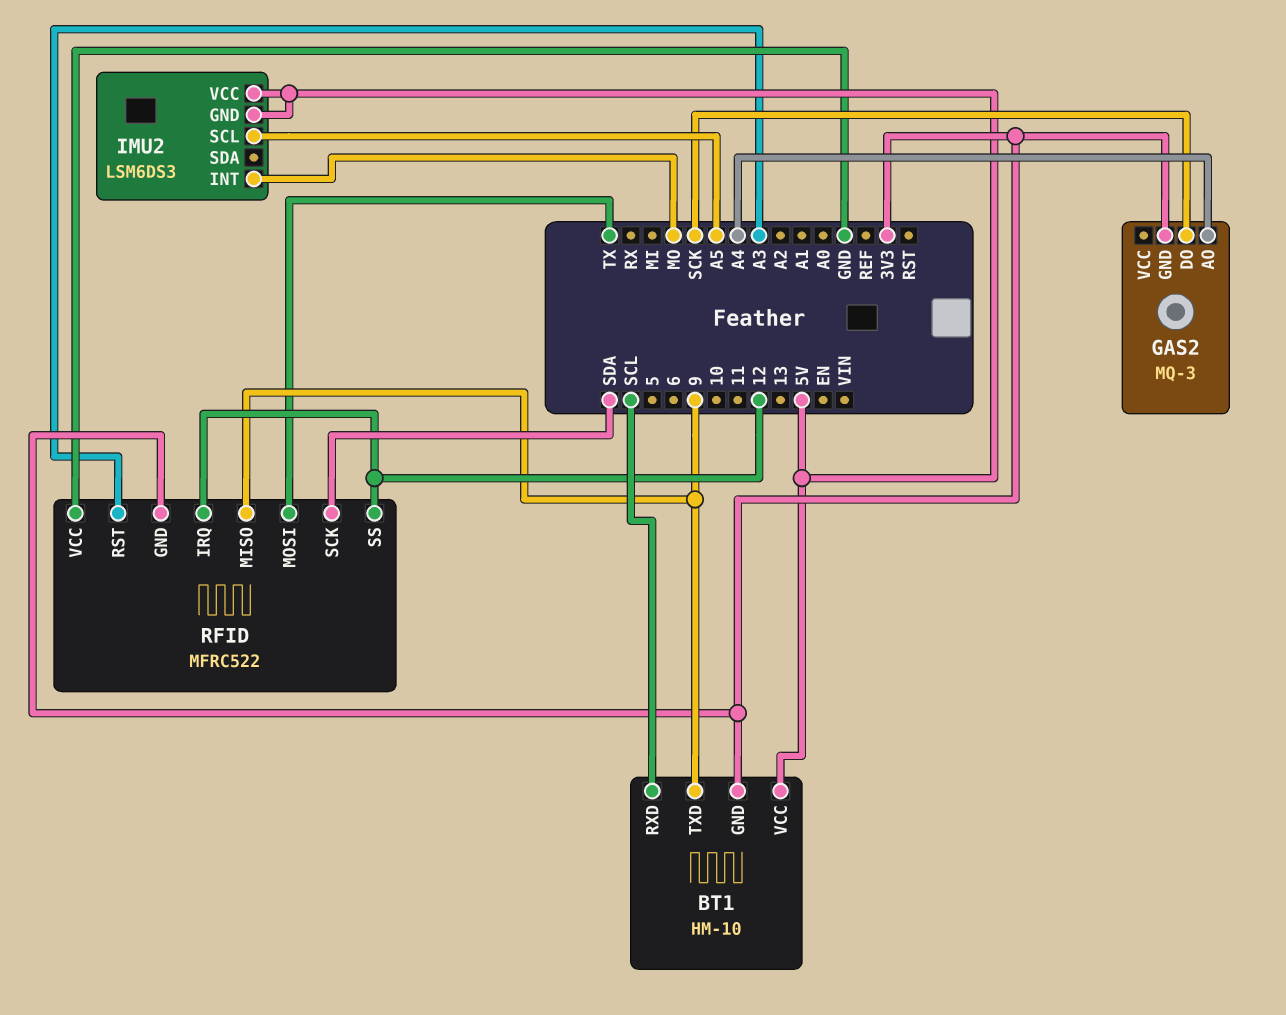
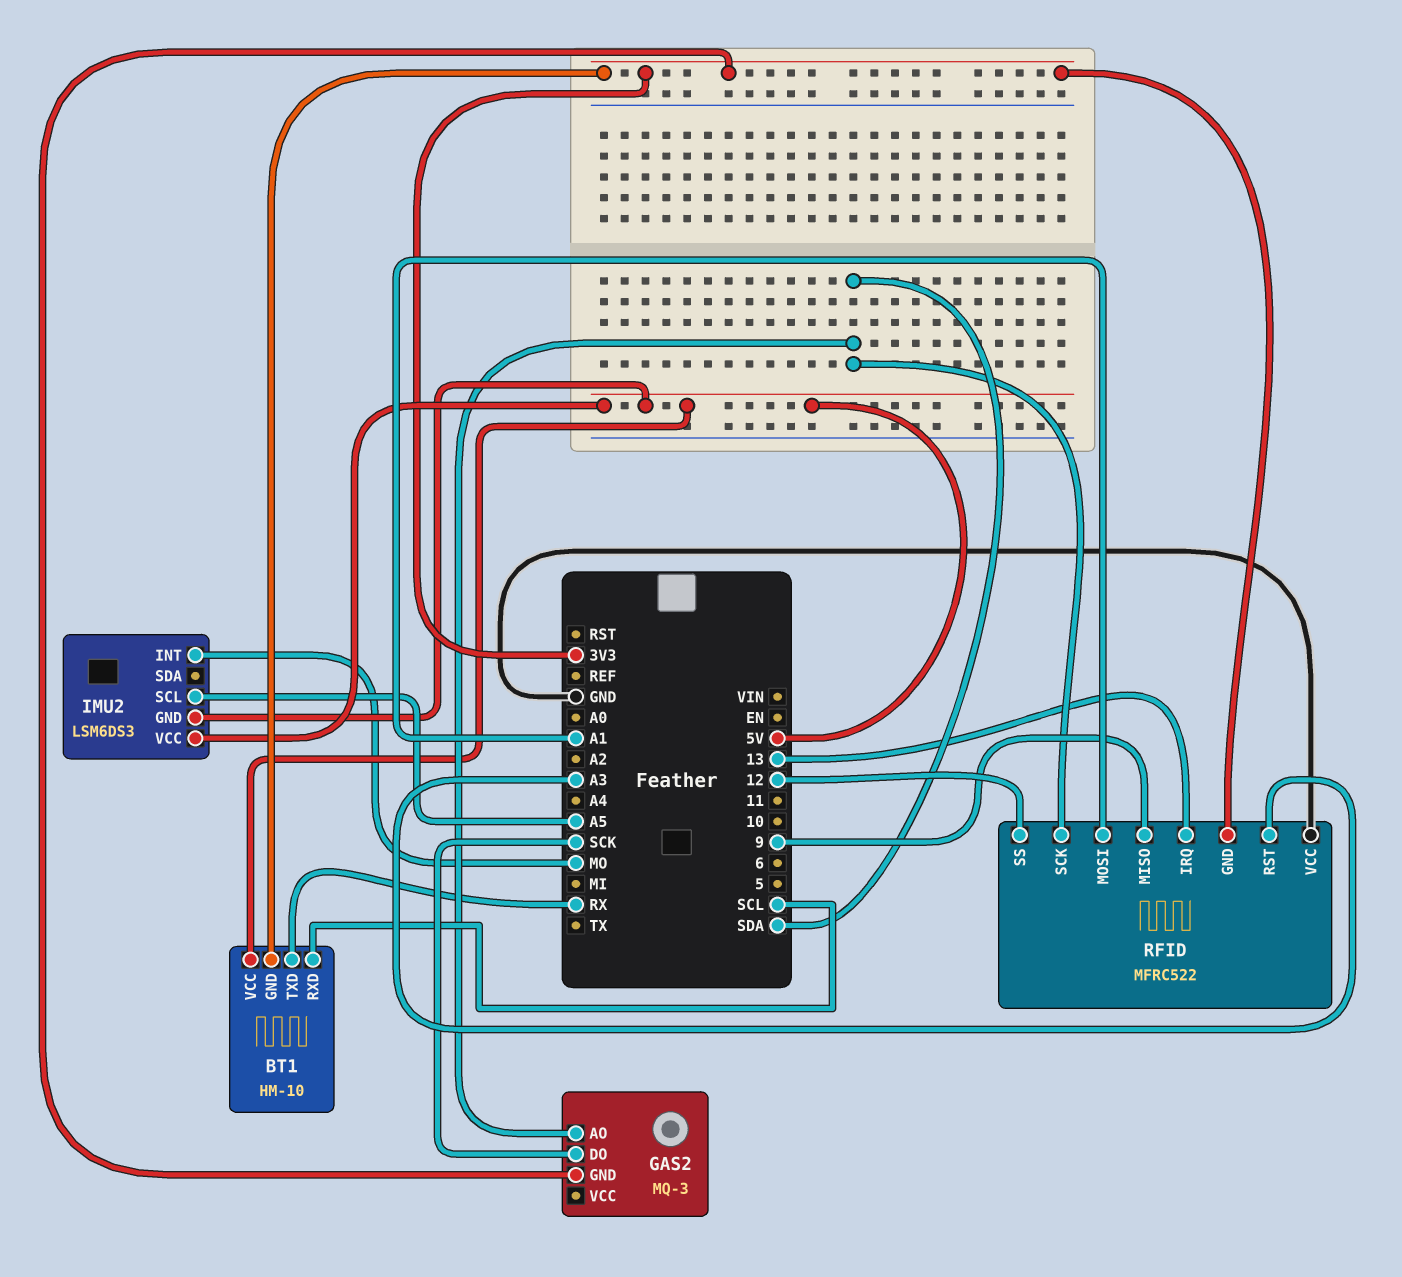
BT1 pin TXD: 9 -> RX
GAS2 pin AO: A4 -> SDA
RFID pin IRQ: 12 -> 13
RFID pin MOSI: TX -> A1

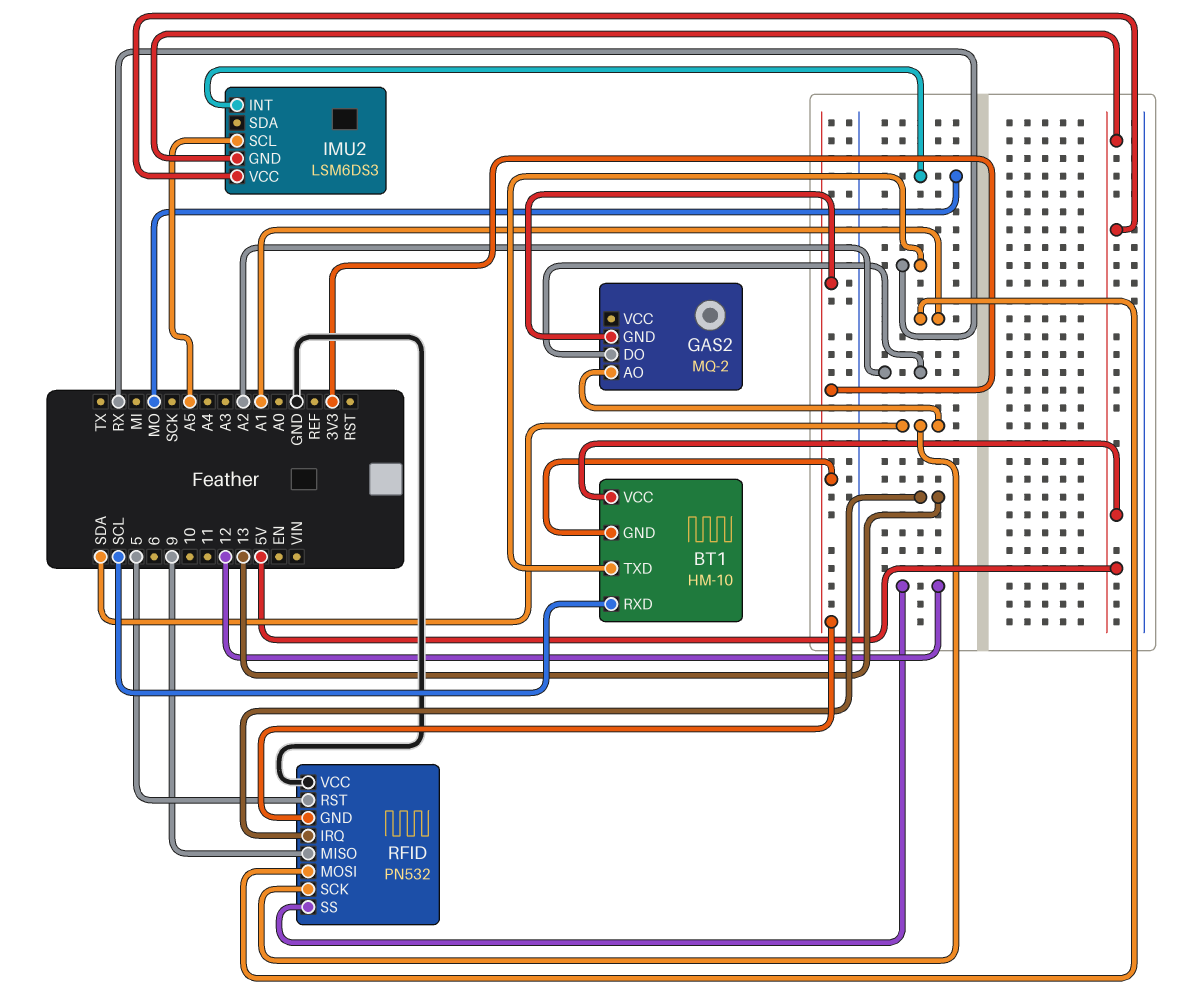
GAS2: MQ-3 -> MQ-2
GAS2 pin DO: SCK -> A2
RFID: MFRC522 -> PN532
RFID pin RST: A3 -> 5

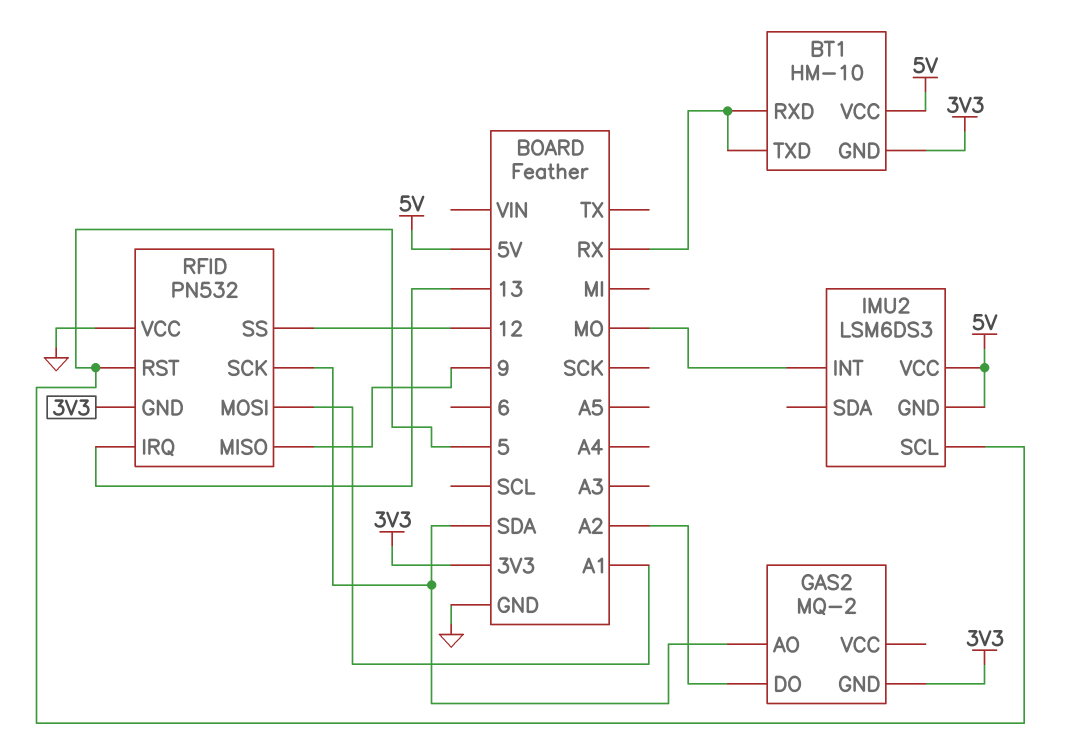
BT1 pin RXD: SCL -> RX
IMU2 pin SCL: A5 -> 5

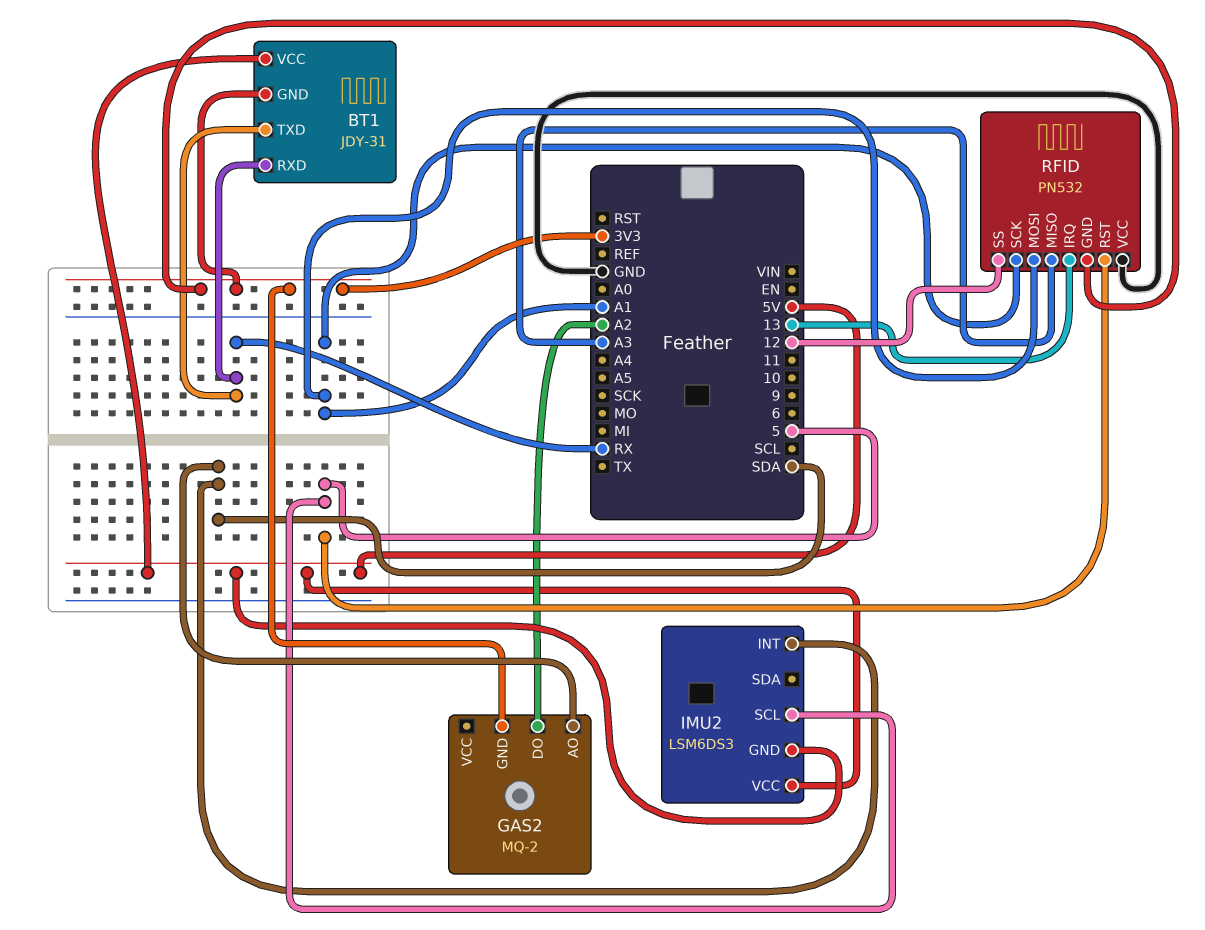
BT1: HM-10 -> JDY-31
IMU2 pin INT: MO -> SDA
RFID pin MISO: 9 -> A3
RFID pin SCK: SDA -> A1

